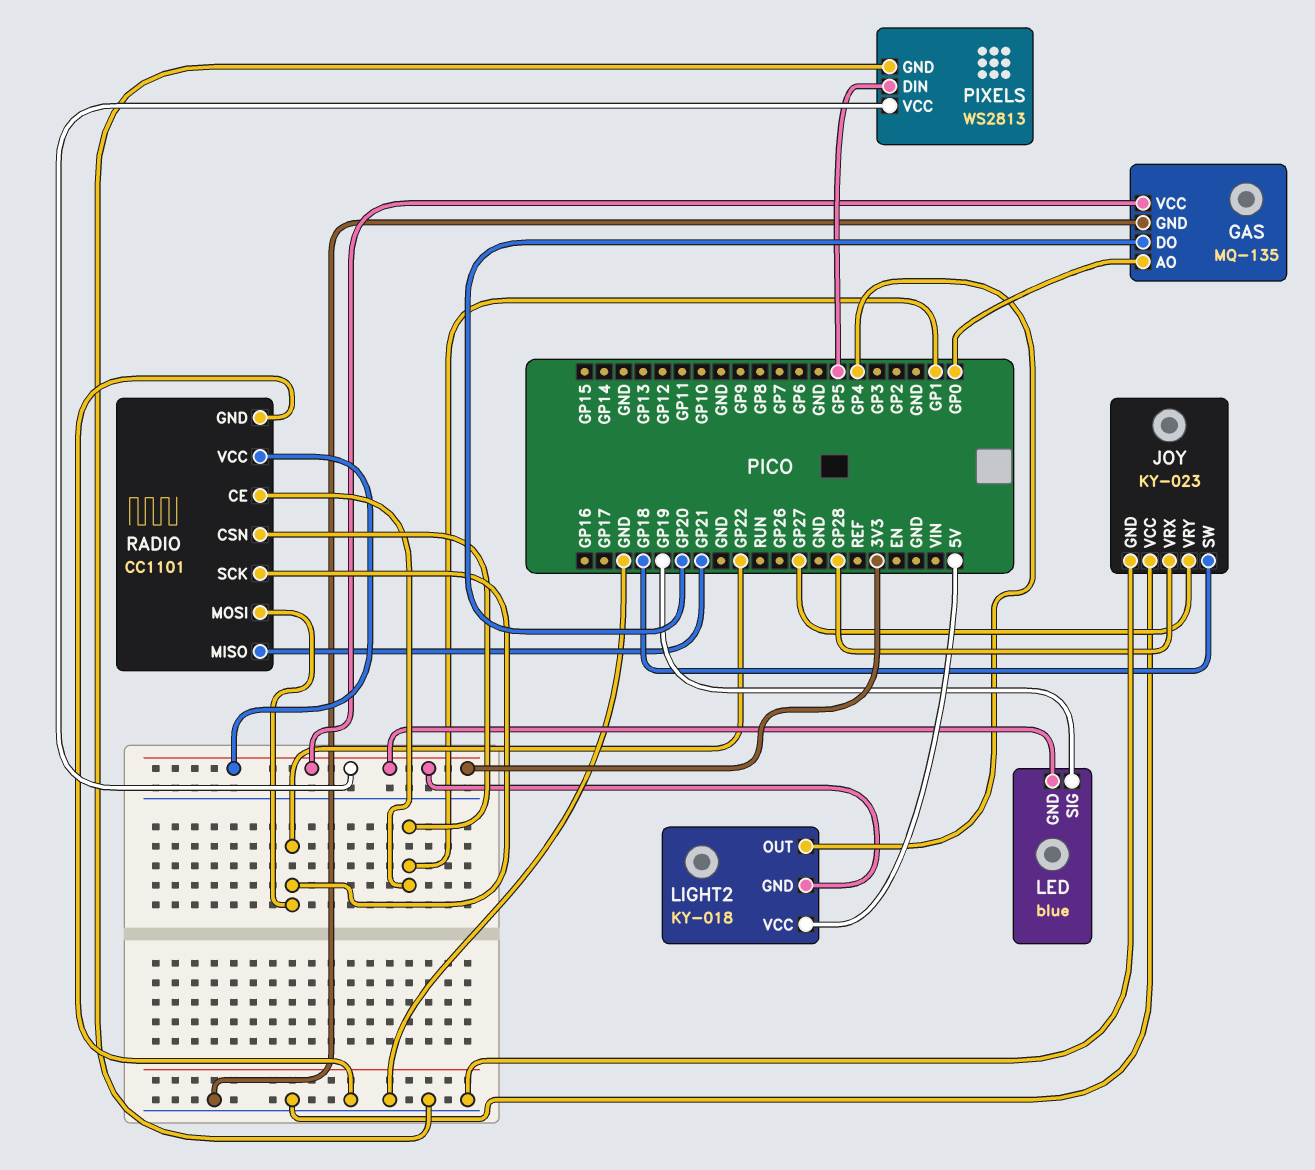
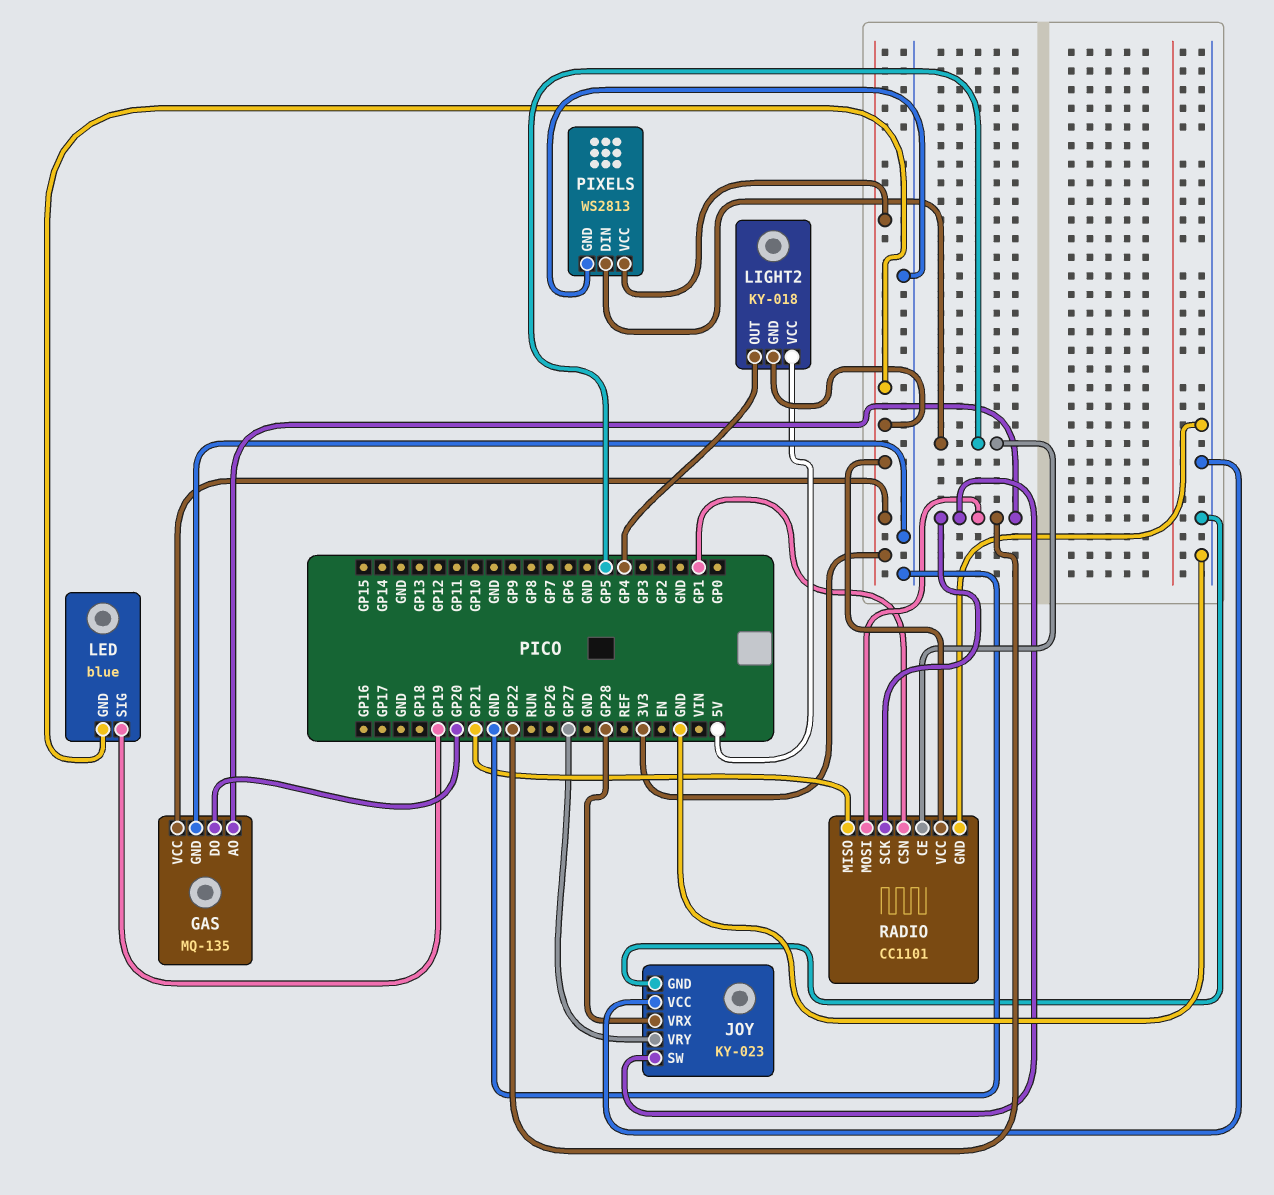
GAS pin AO: GP0 -> GP22
JOY pin SW: GP18 -> GP22
RADIO pin CE: GP1 -> GP5

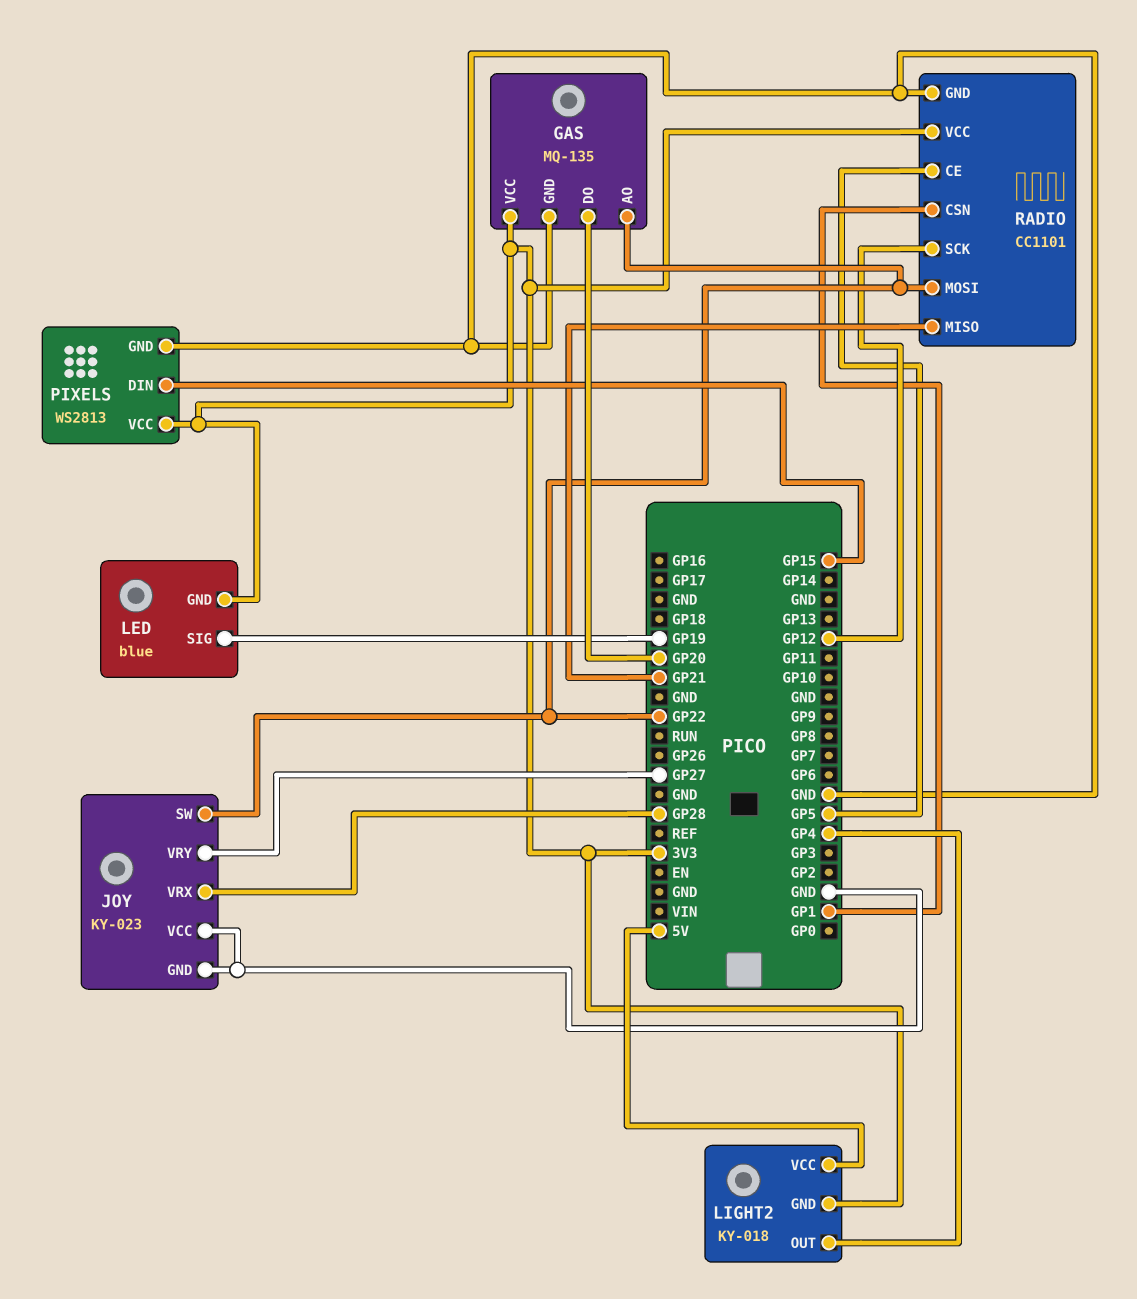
PIXELS pin DIN: GP5 -> GP15
RADIO pin SCK: GP22 -> GP12

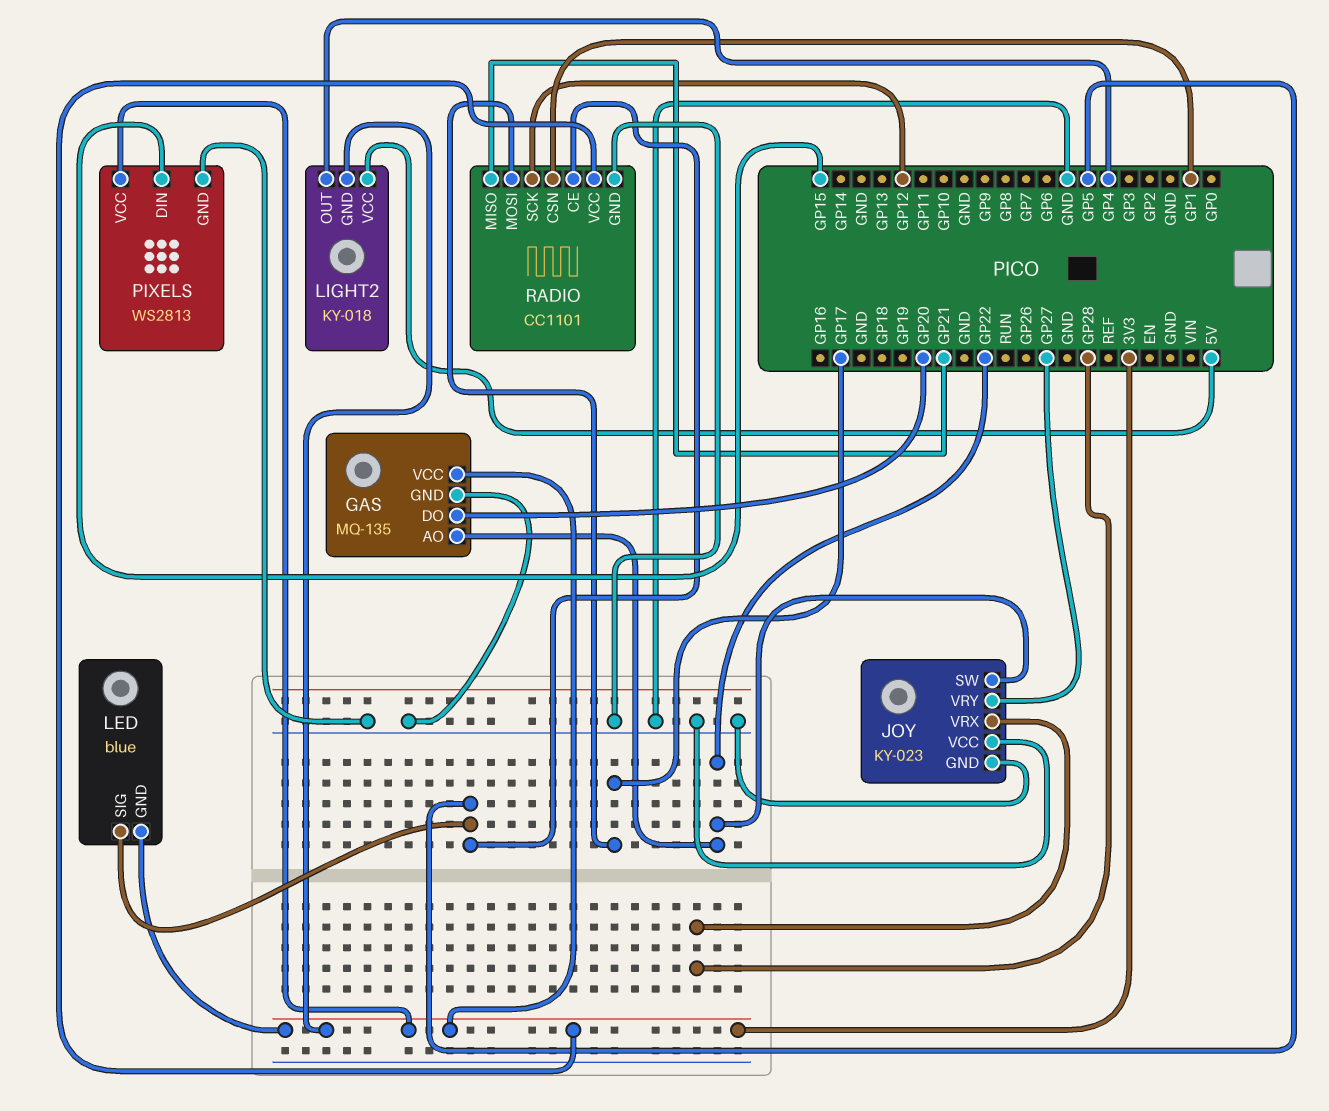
LED pin SIG: GP19 -> GP5
RADIO pin MOSI: GP22 -> GP17

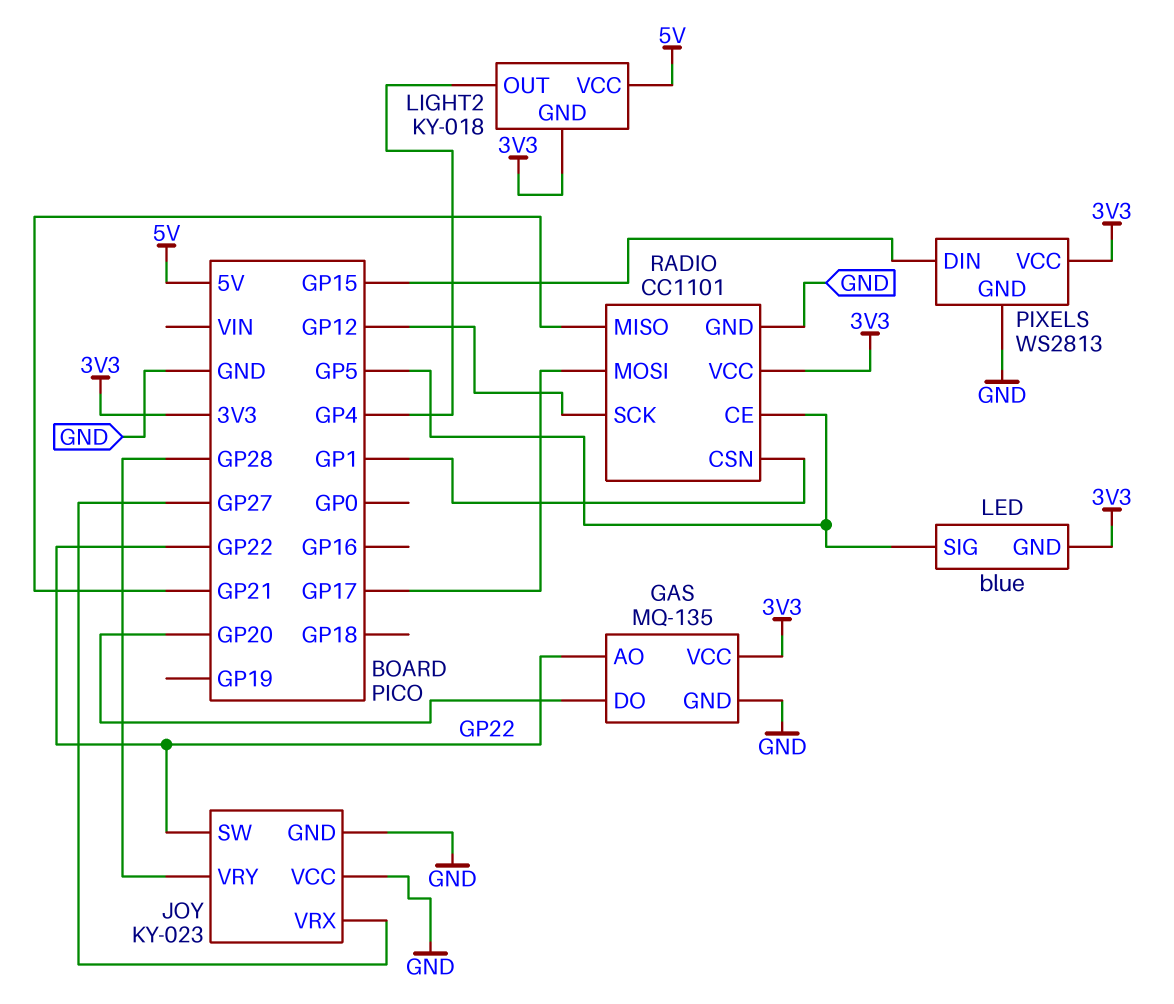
JOY pin VRX: GP28 -> GP27
JOY pin VRY: GP27 -> GP28

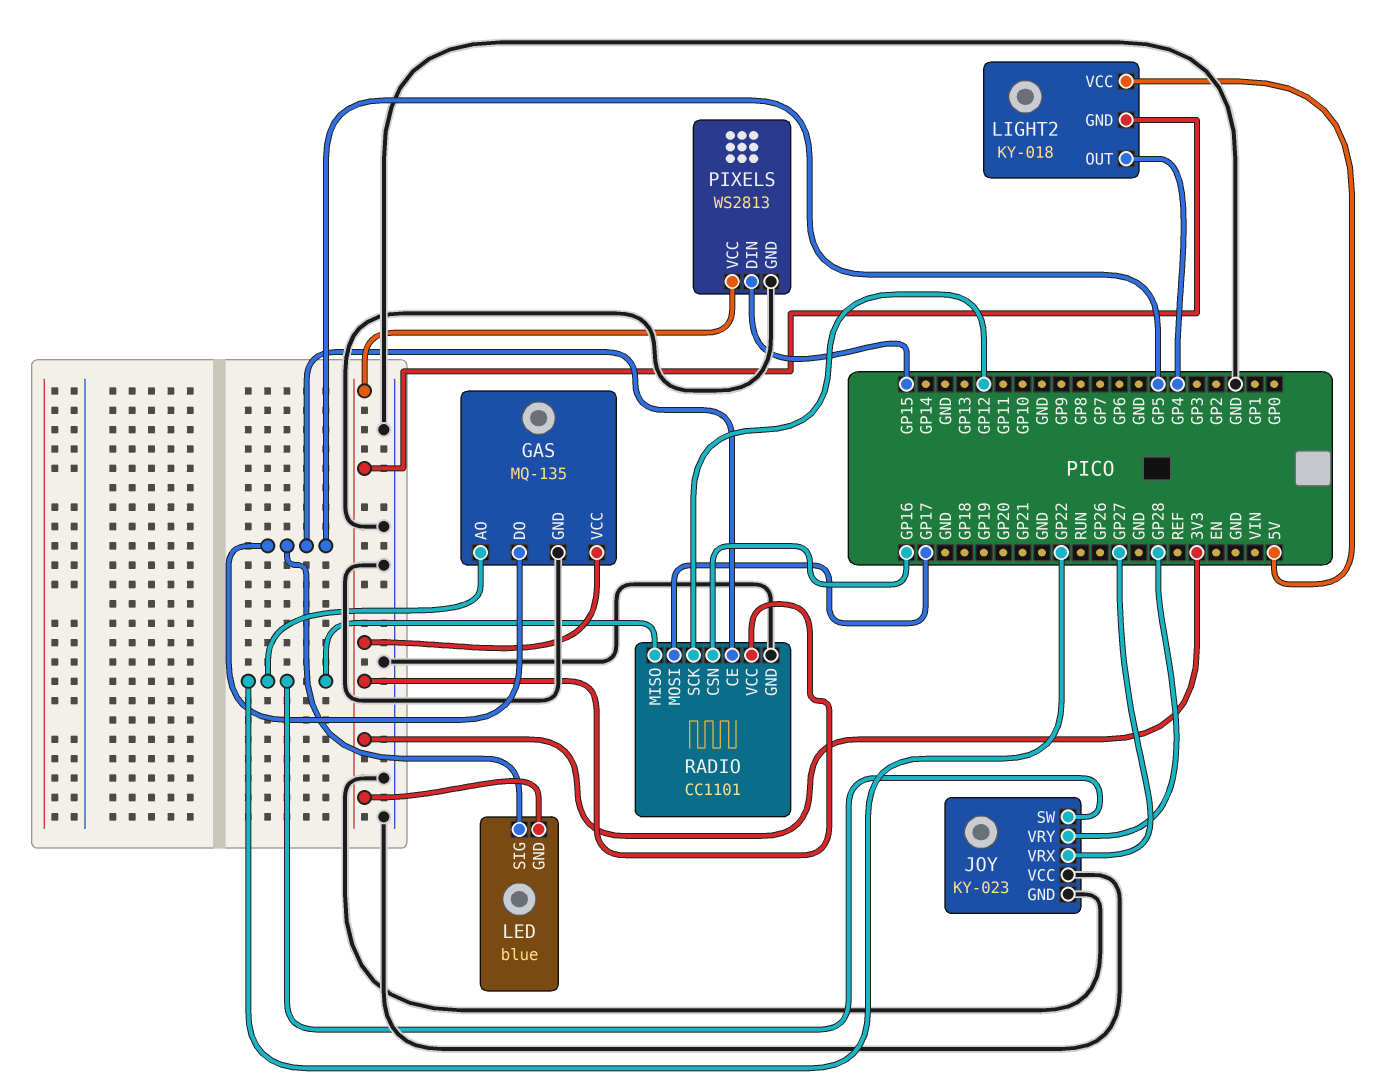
GAS pin DO: GP20 -> GP5
RADIO pin CSN: GP1 -> GP16
RADIO pin MISO: GP21 -> GP22

